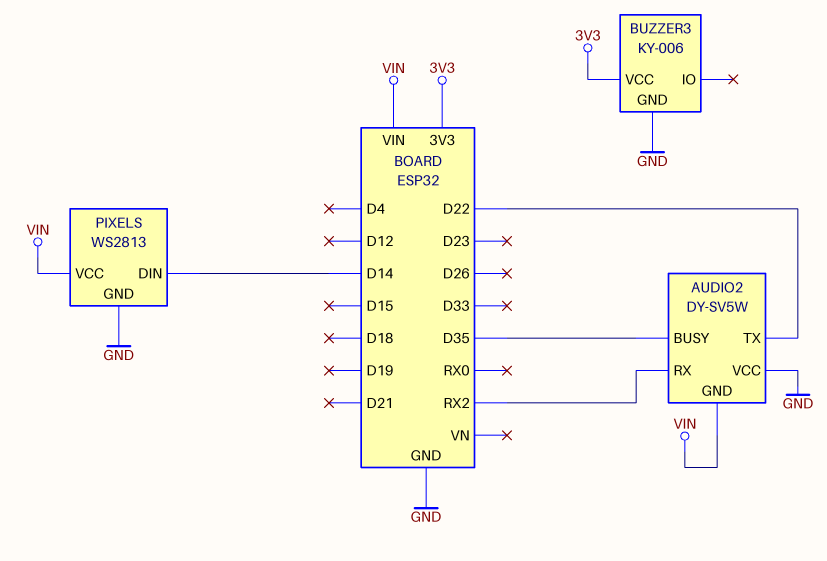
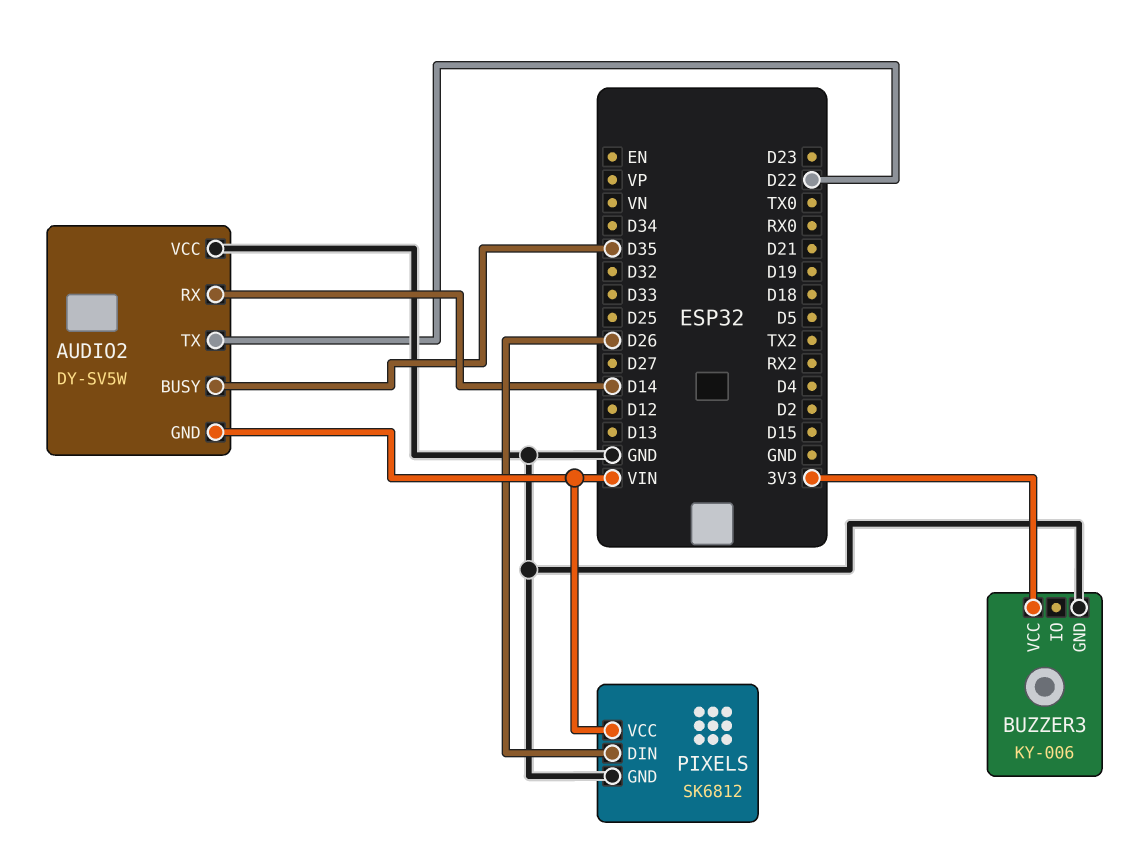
AUDIO2 pin RX: RX2 -> D14
PIXELS: WS2813 -> SK6812
PIXELS pin DIN: D14 -> D26

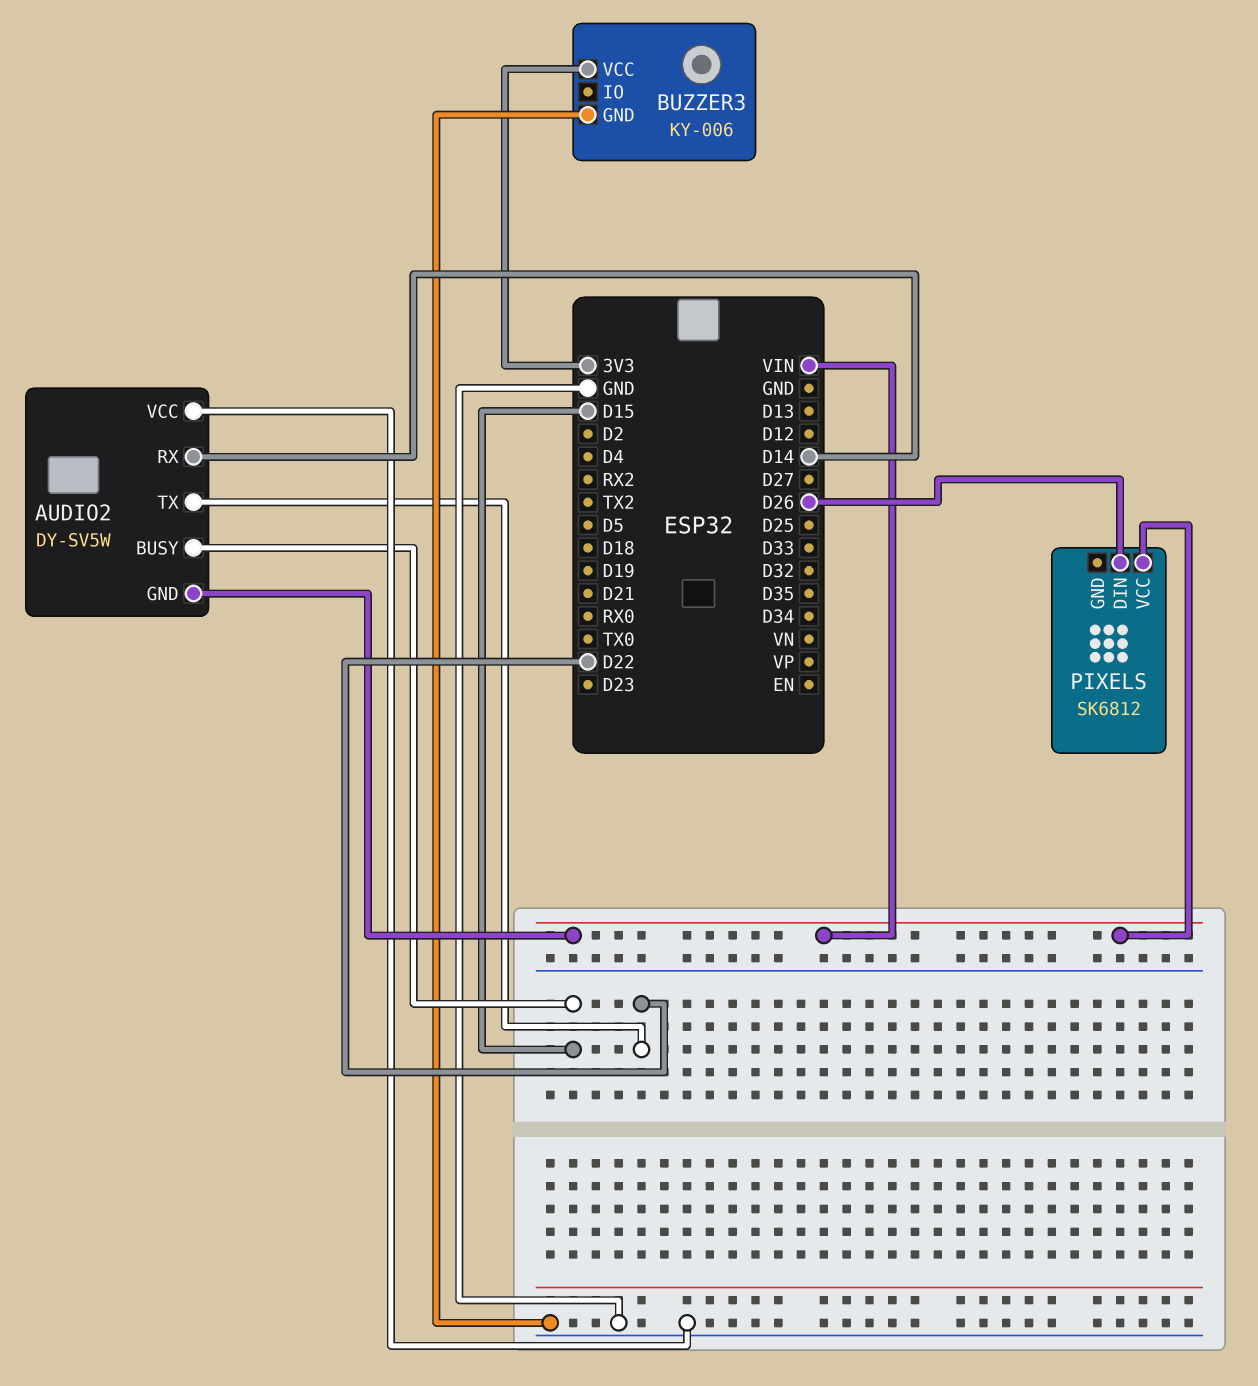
AUDIO2 pin BUSY: D35 -> D15
PIXELS pin GND: GND -> none

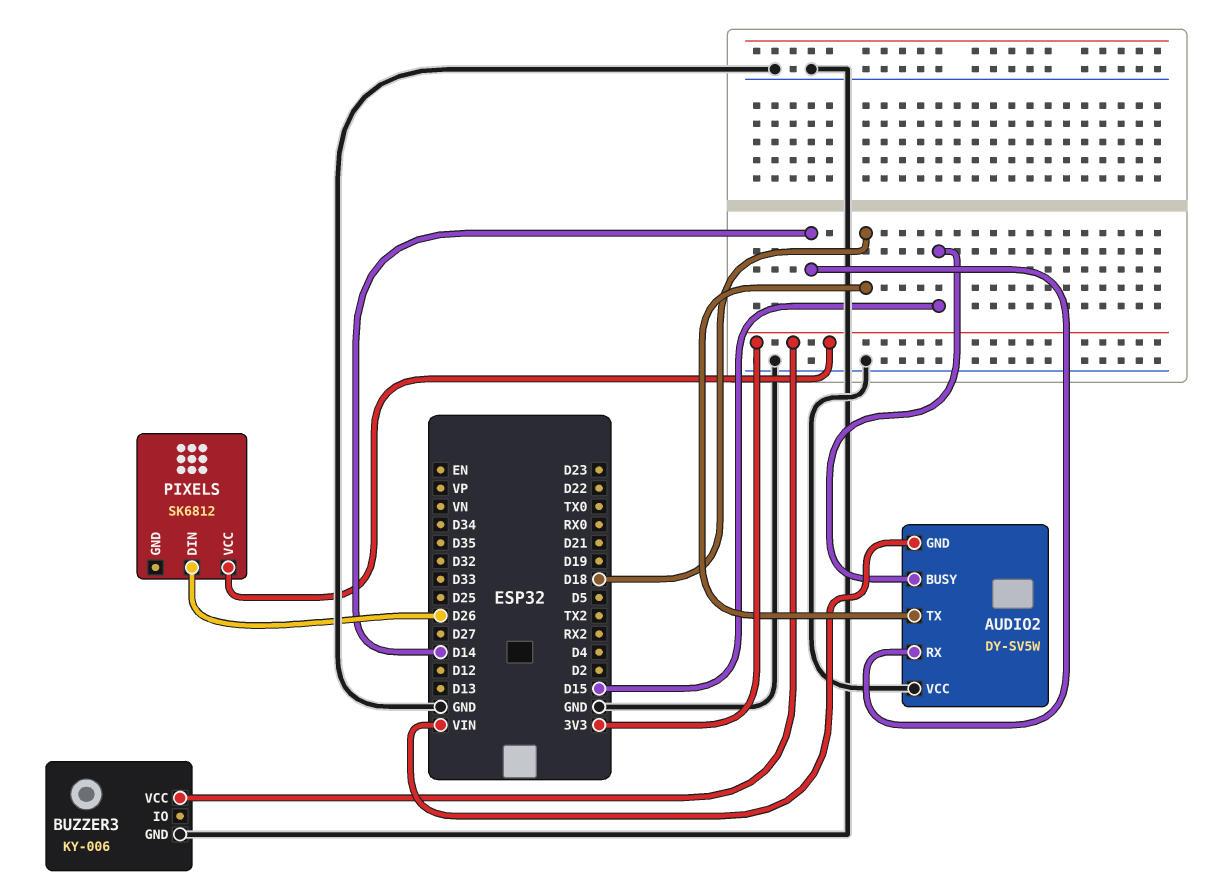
AUDIO2 pin TX: D22 -> D18
PIXELS pin VCC: VIN -> 3V3

